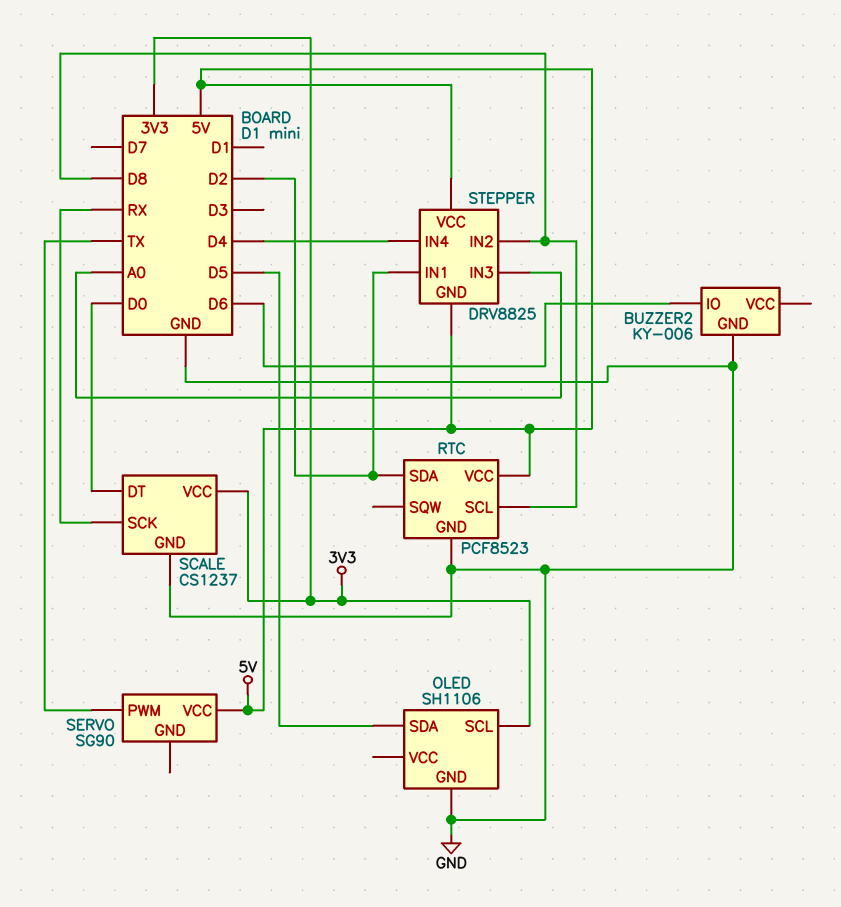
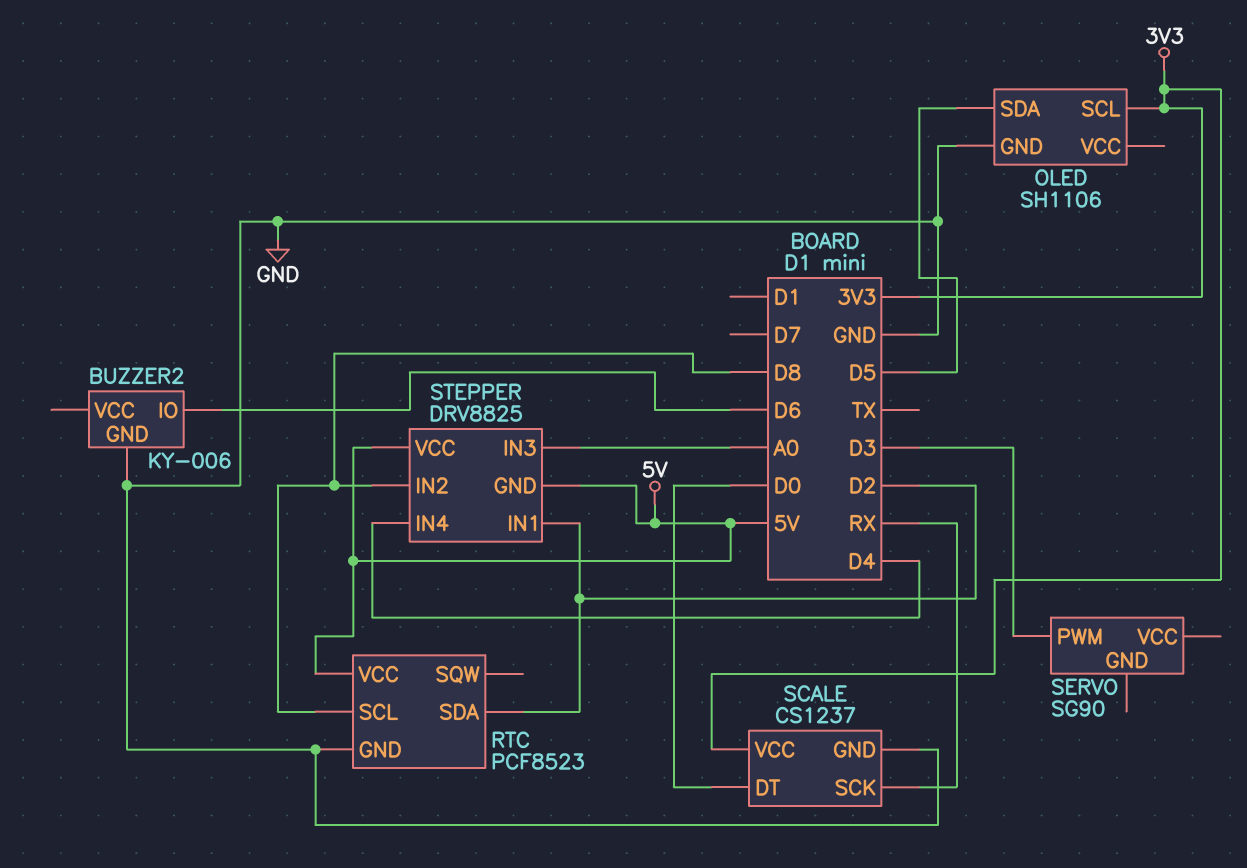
SERVO pin PWM: TX -> D3
SERVO pin VCC: 5V -> none

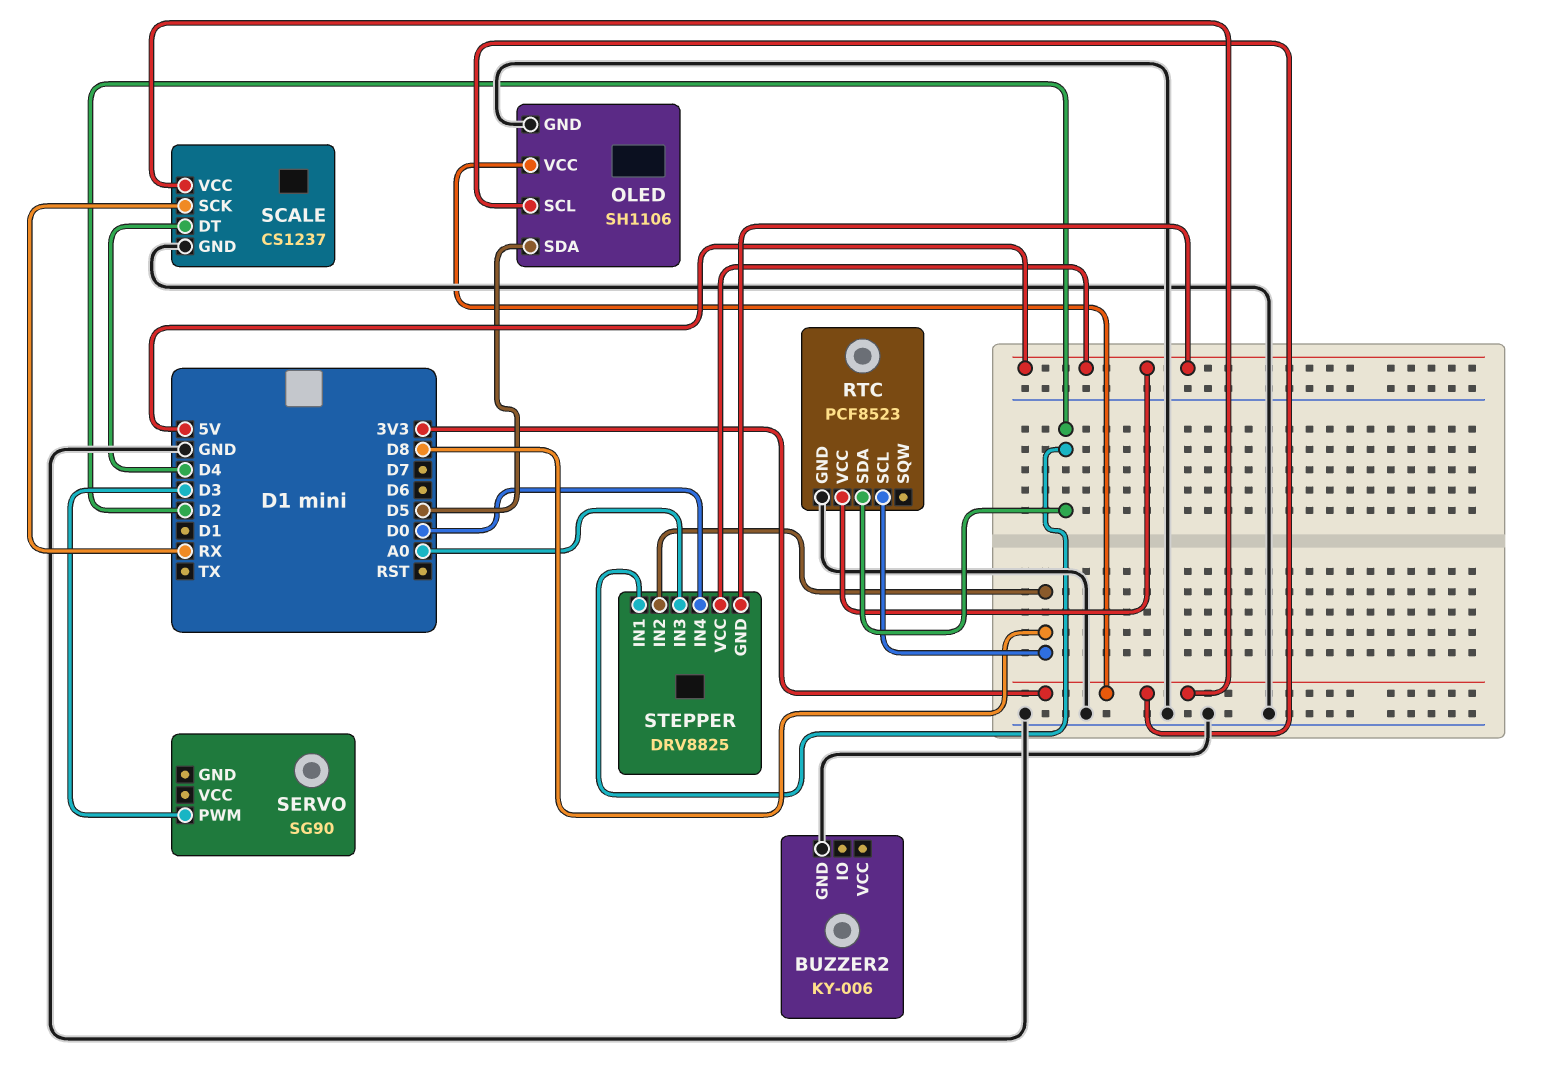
BUZZER2 pin IO: D6 -> none
OLED pin VCC: none -> 3V3
SCALE pin DT: D0 -> D4
STEPPER pin IN4: D4 -> D0

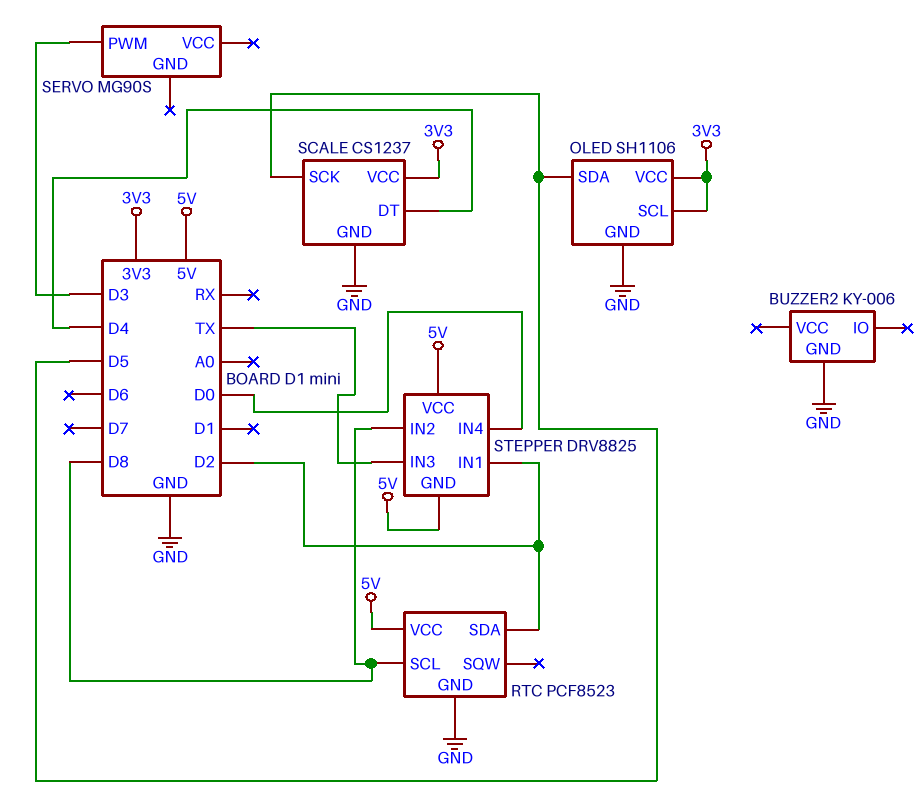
SCALE pin SCK: RX -> D5
SERVO: SG90 -> MG90S
STEPPER pin IN3: A0 -> TX

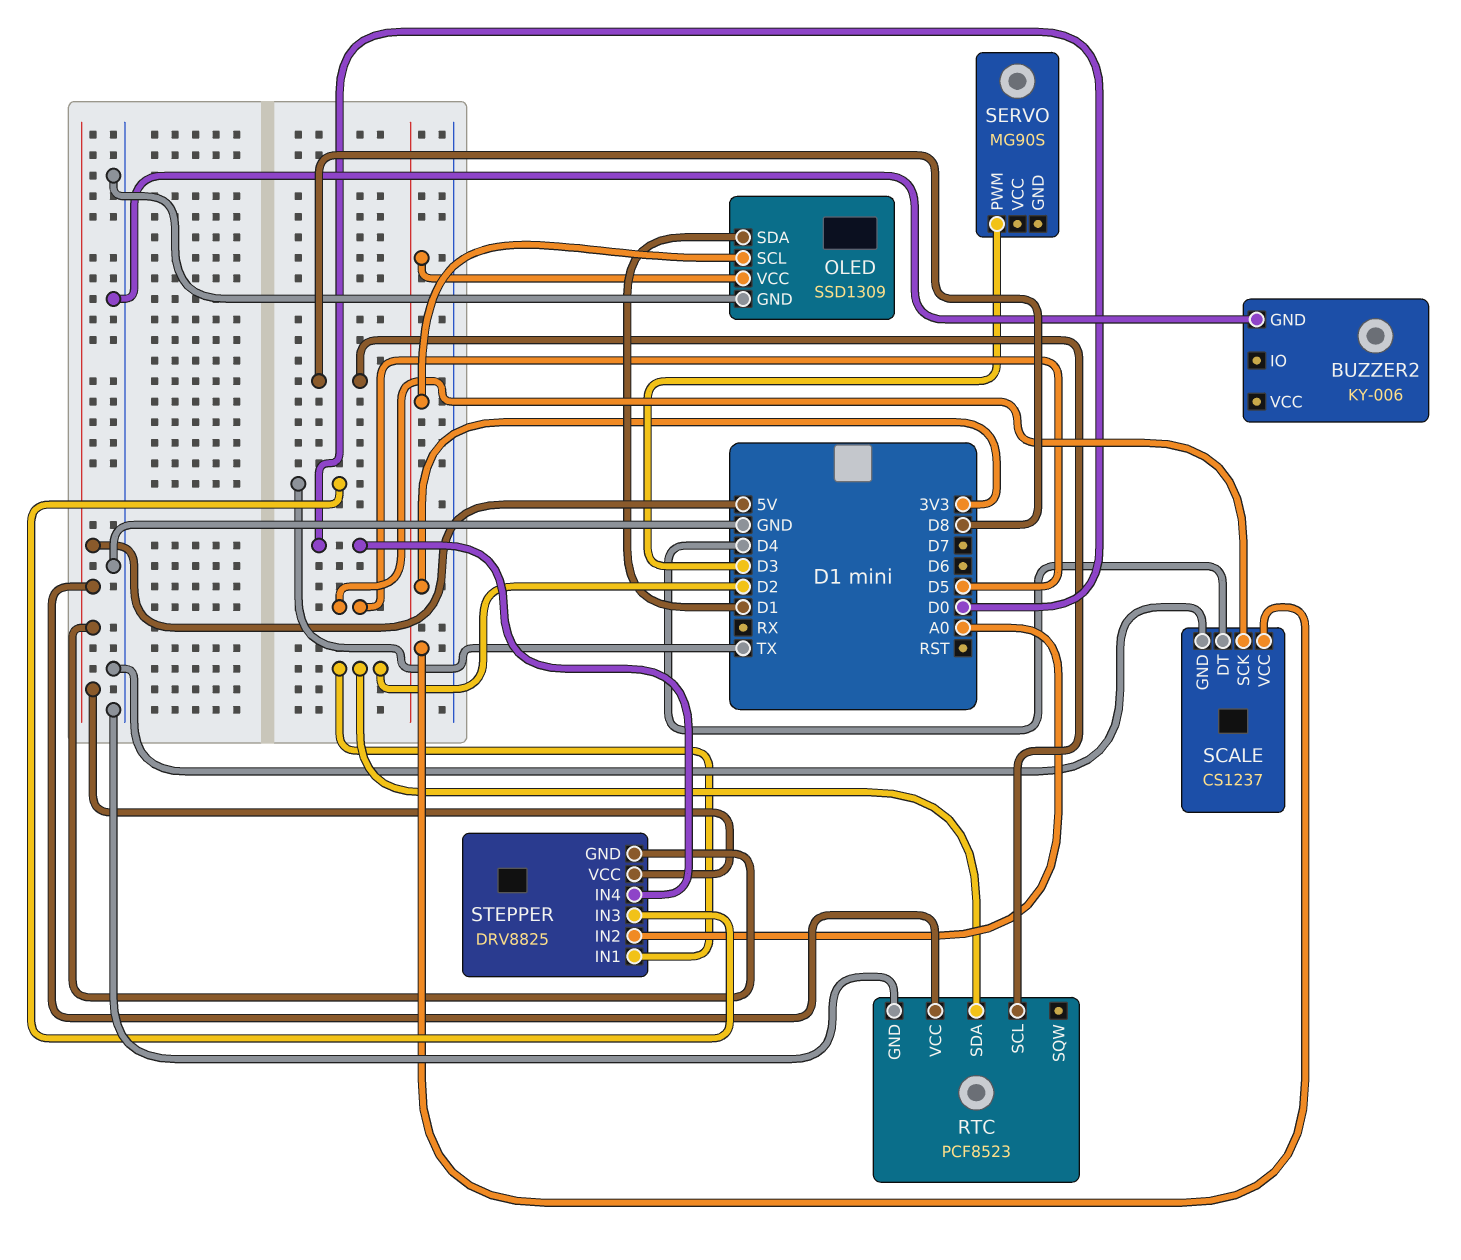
OLED: SH1106 -> SSD1309
OLED pin SDA: D5 -> D1
STEPPER pin IN2: D8 -> A0

